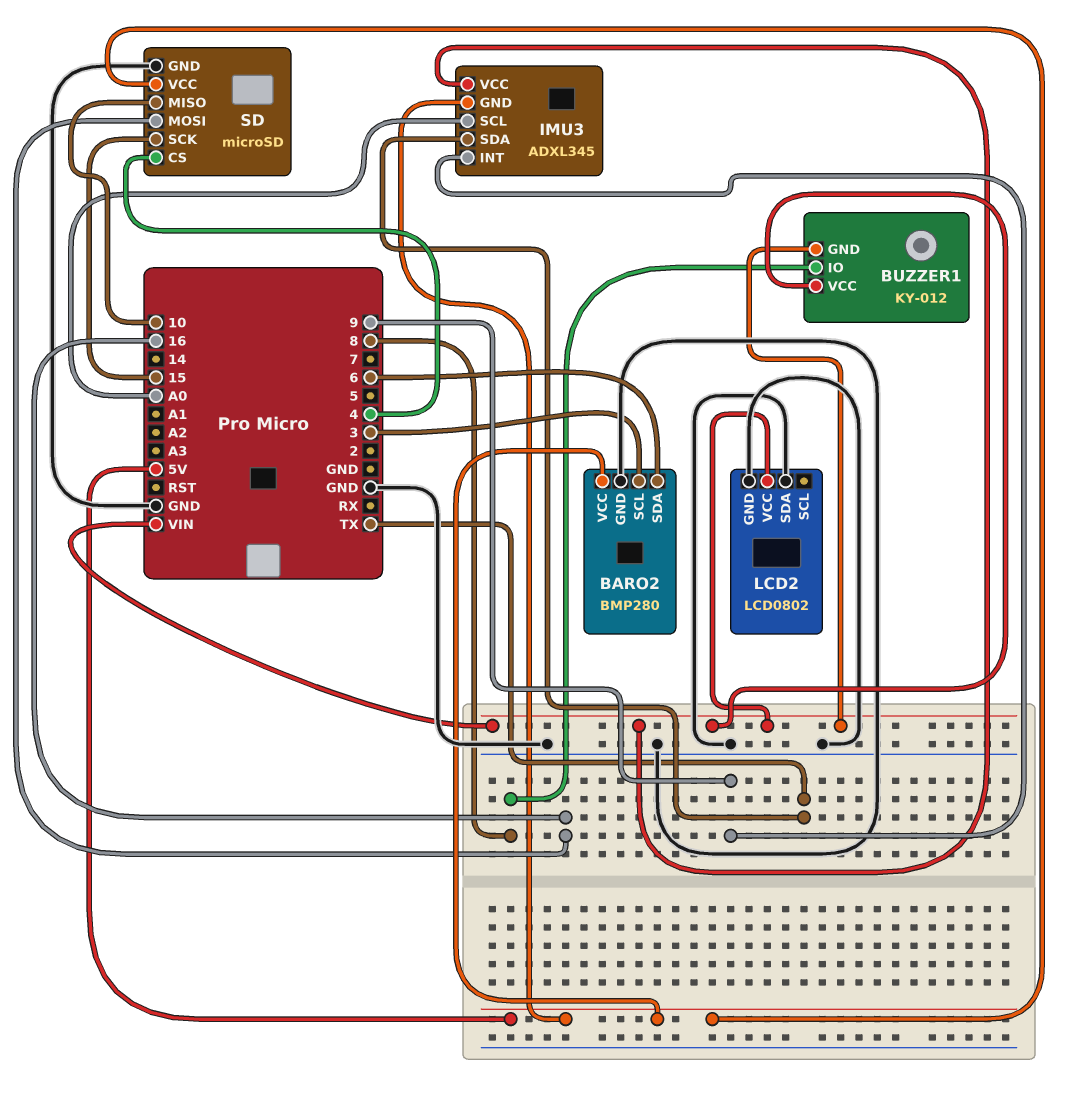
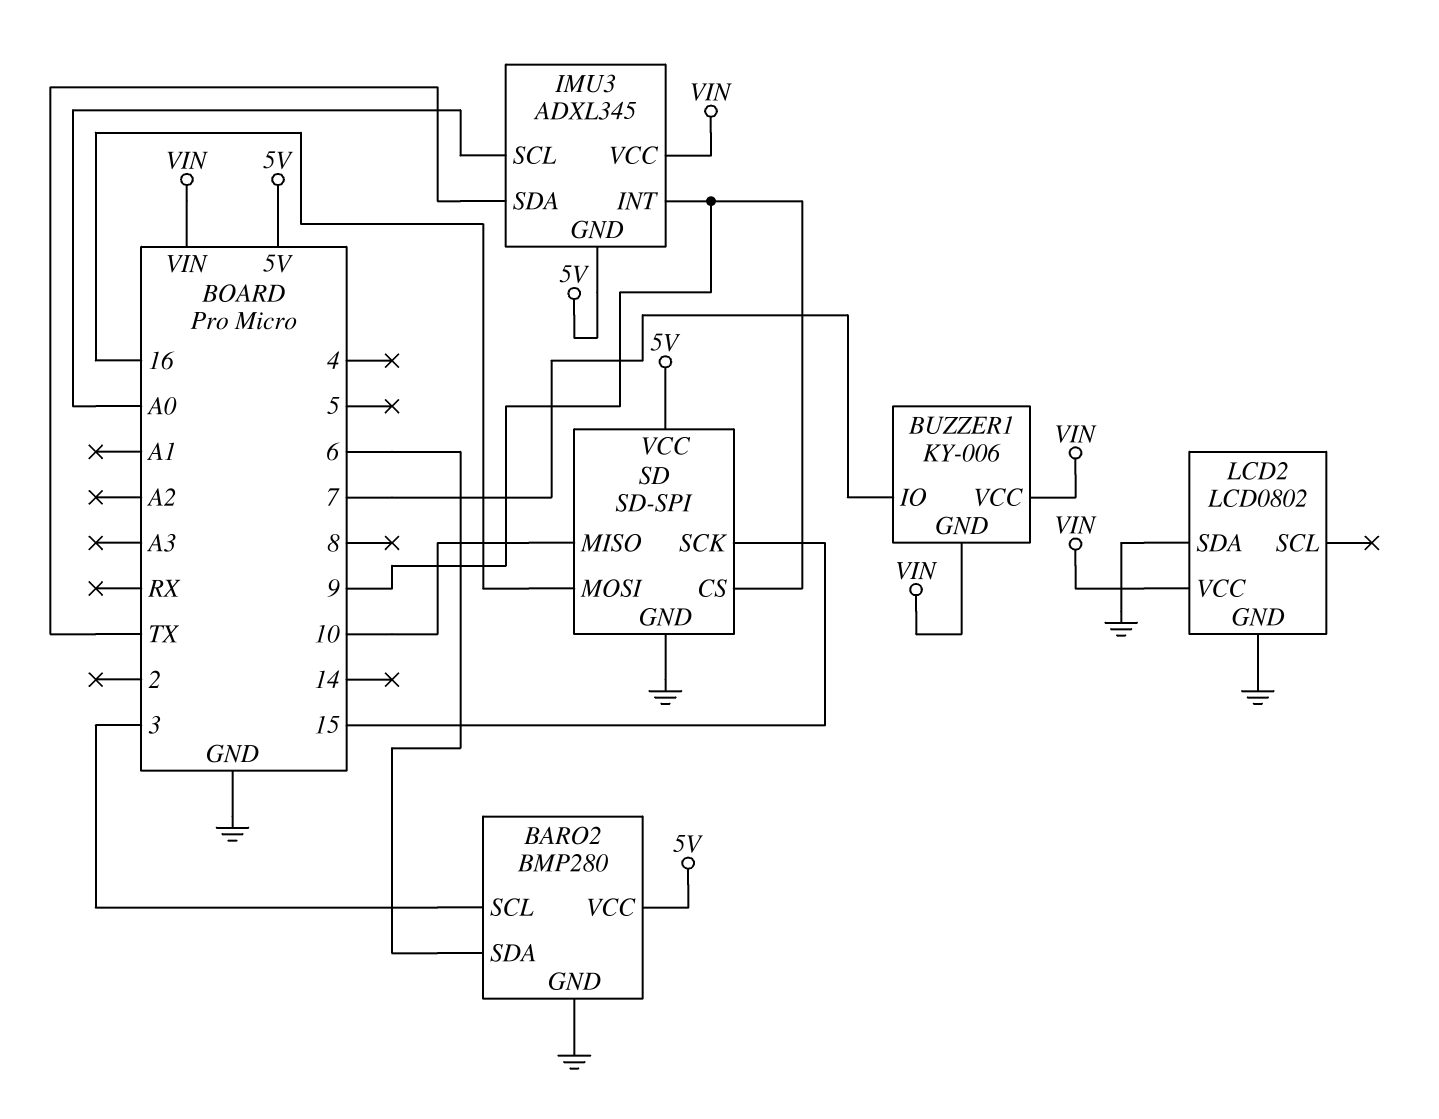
BUZZER1: KY-012 -> KY-006
BUZZER1 pin IO: 8 -> 7
SD: microSD -> SD-SPI
SD pin CS: 4 -> 9

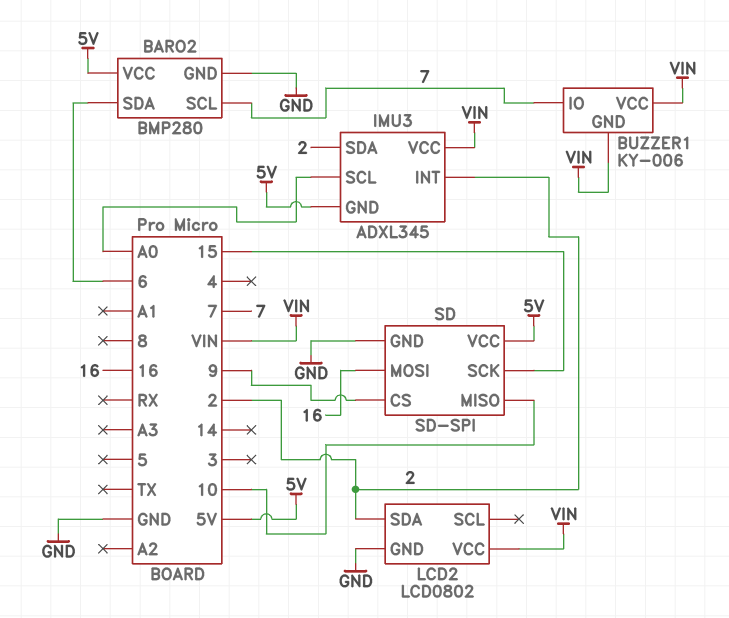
BARO2 pin SCL: 3 -> 7
IMU3 pin INT: 9 -> 2
IMU3 pin SDA: TX -> 2
LCD2 pin SDA: GND -> 2

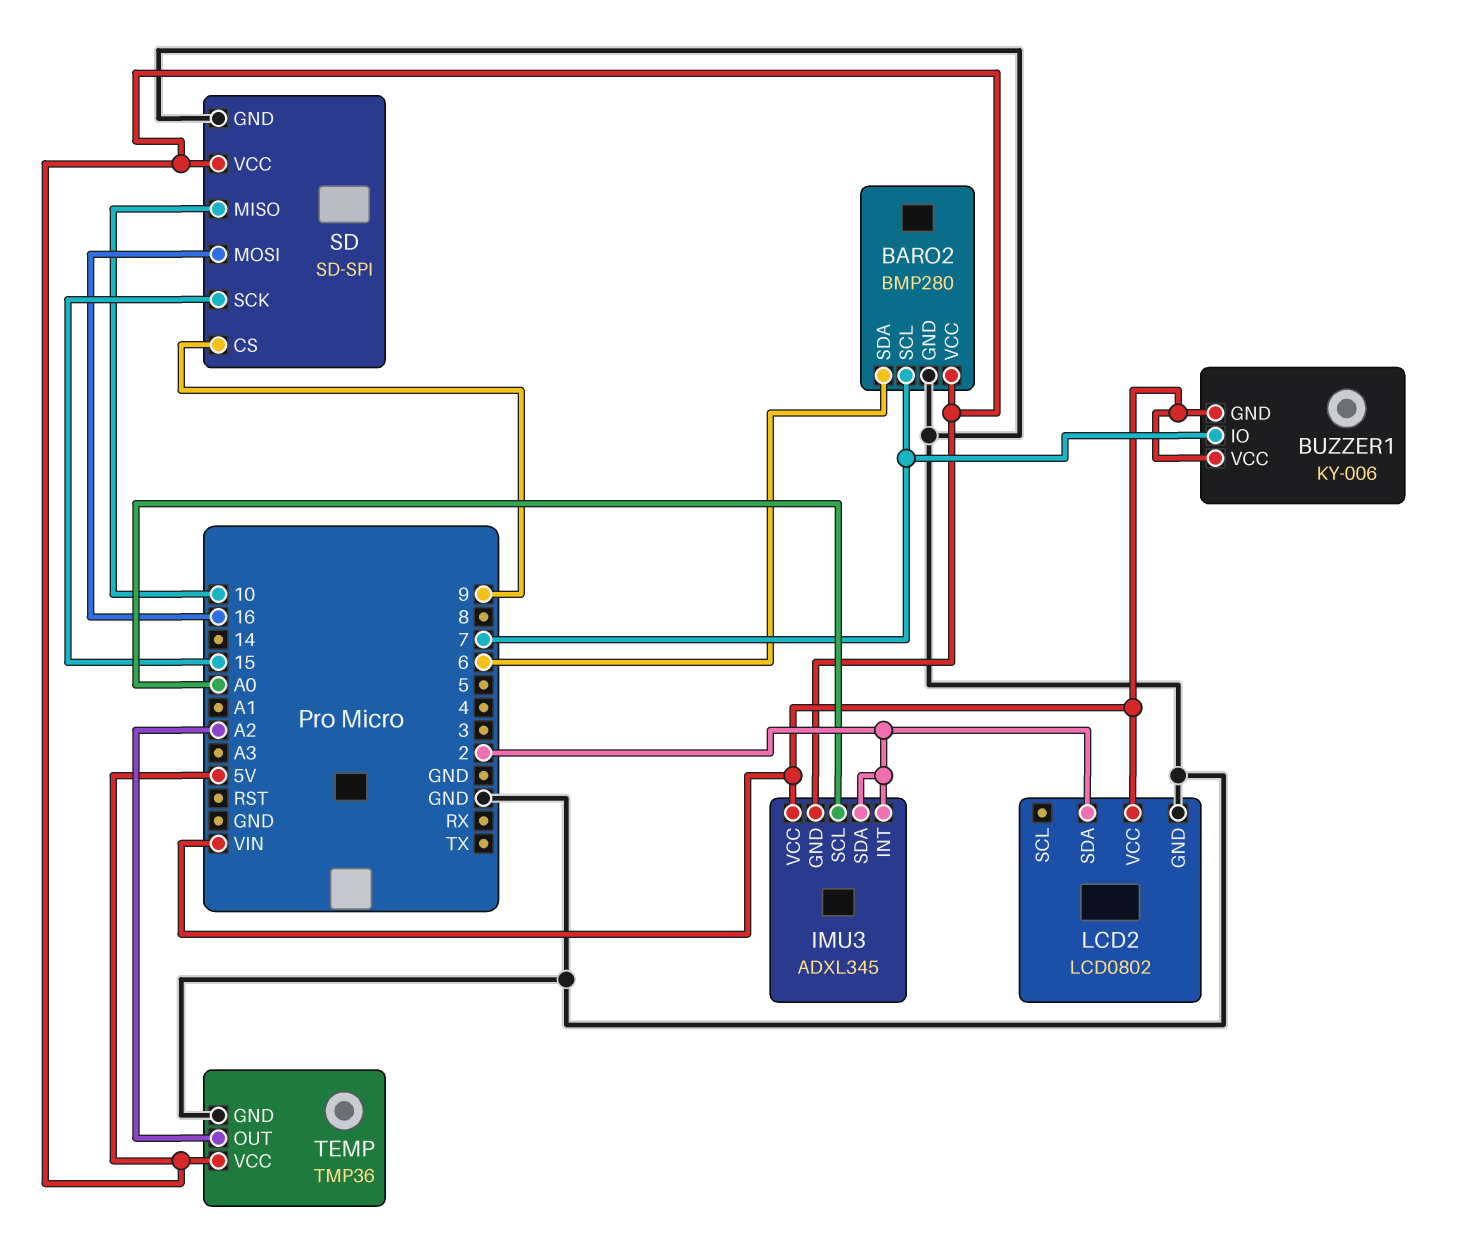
TEMP: none -> TMP36
TEMP pin GND: none -> GND
TEMP pin OUT: none -> A2
TEMP pin VCC: none -> 5V

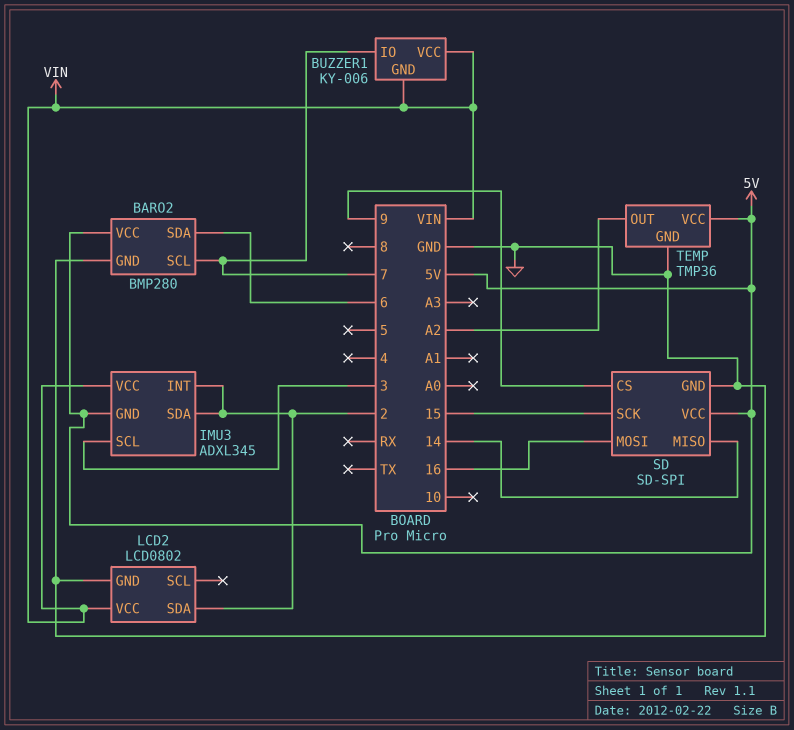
IMU3 pin SCL: A0 -> 3
SD pin MISO: 10 -> 14

